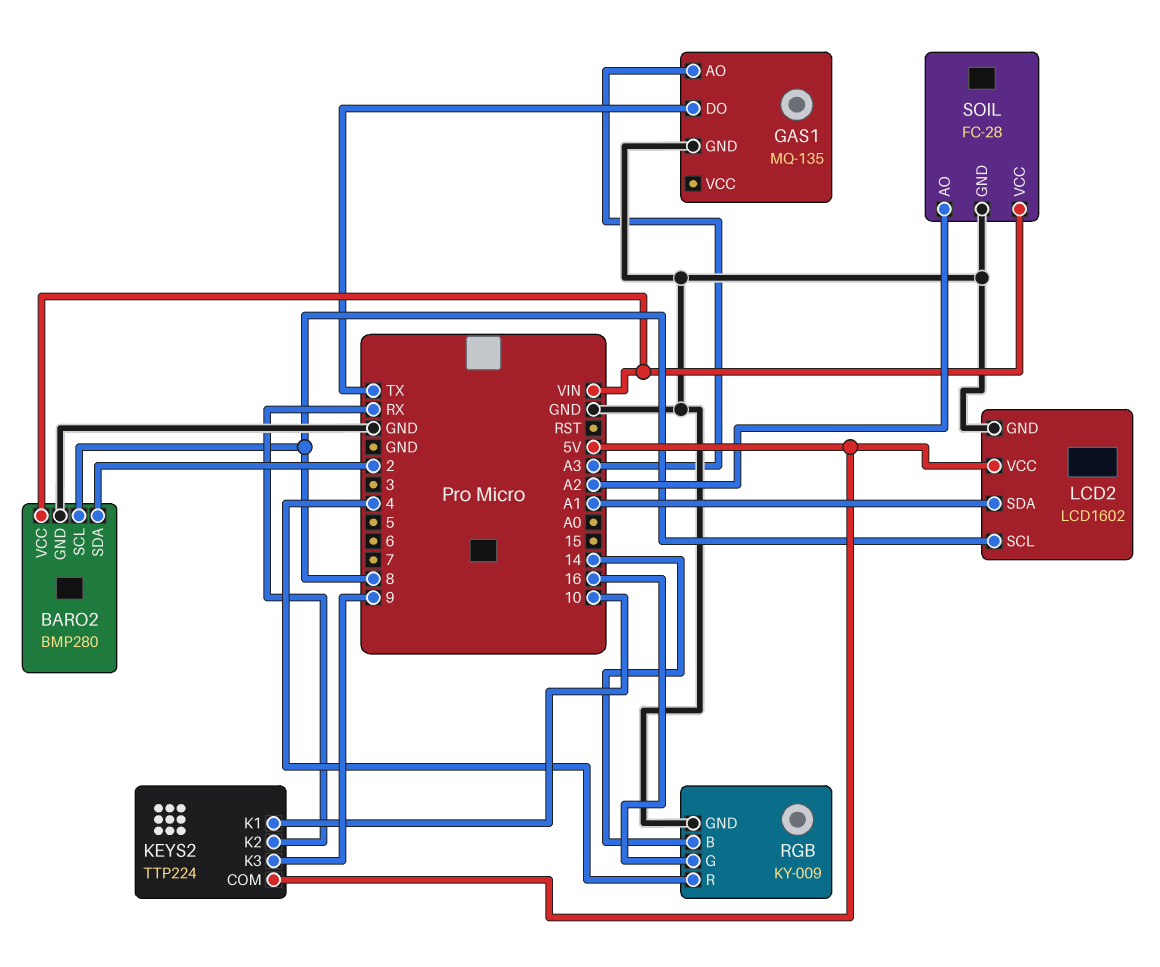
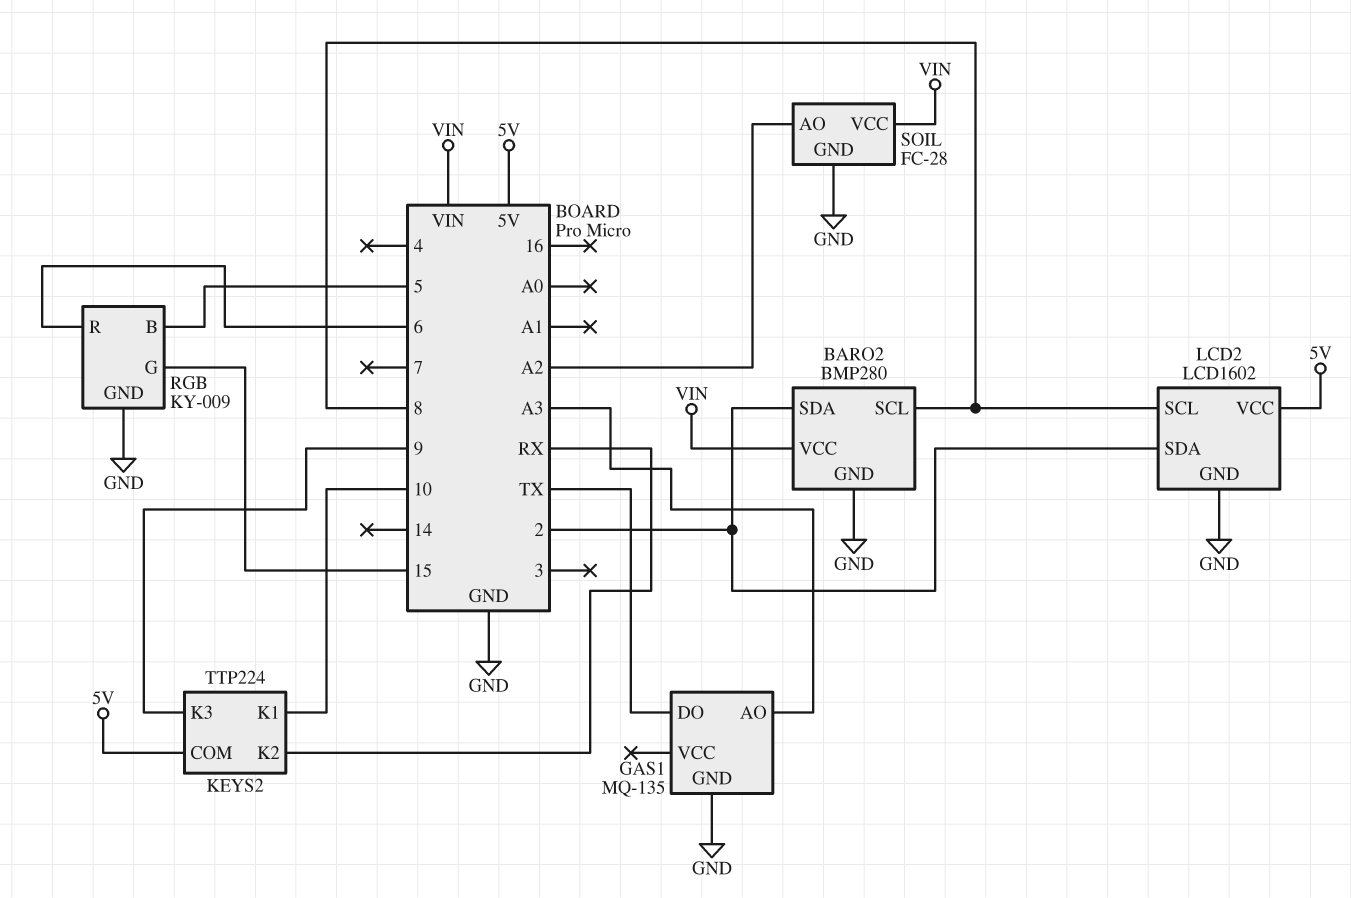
LCD2 pin SDA: A1 -> 2
RGB pin B: 14 -> 5
RGB pin G: 16 -> 15
RGB pin R: 4 -> 6

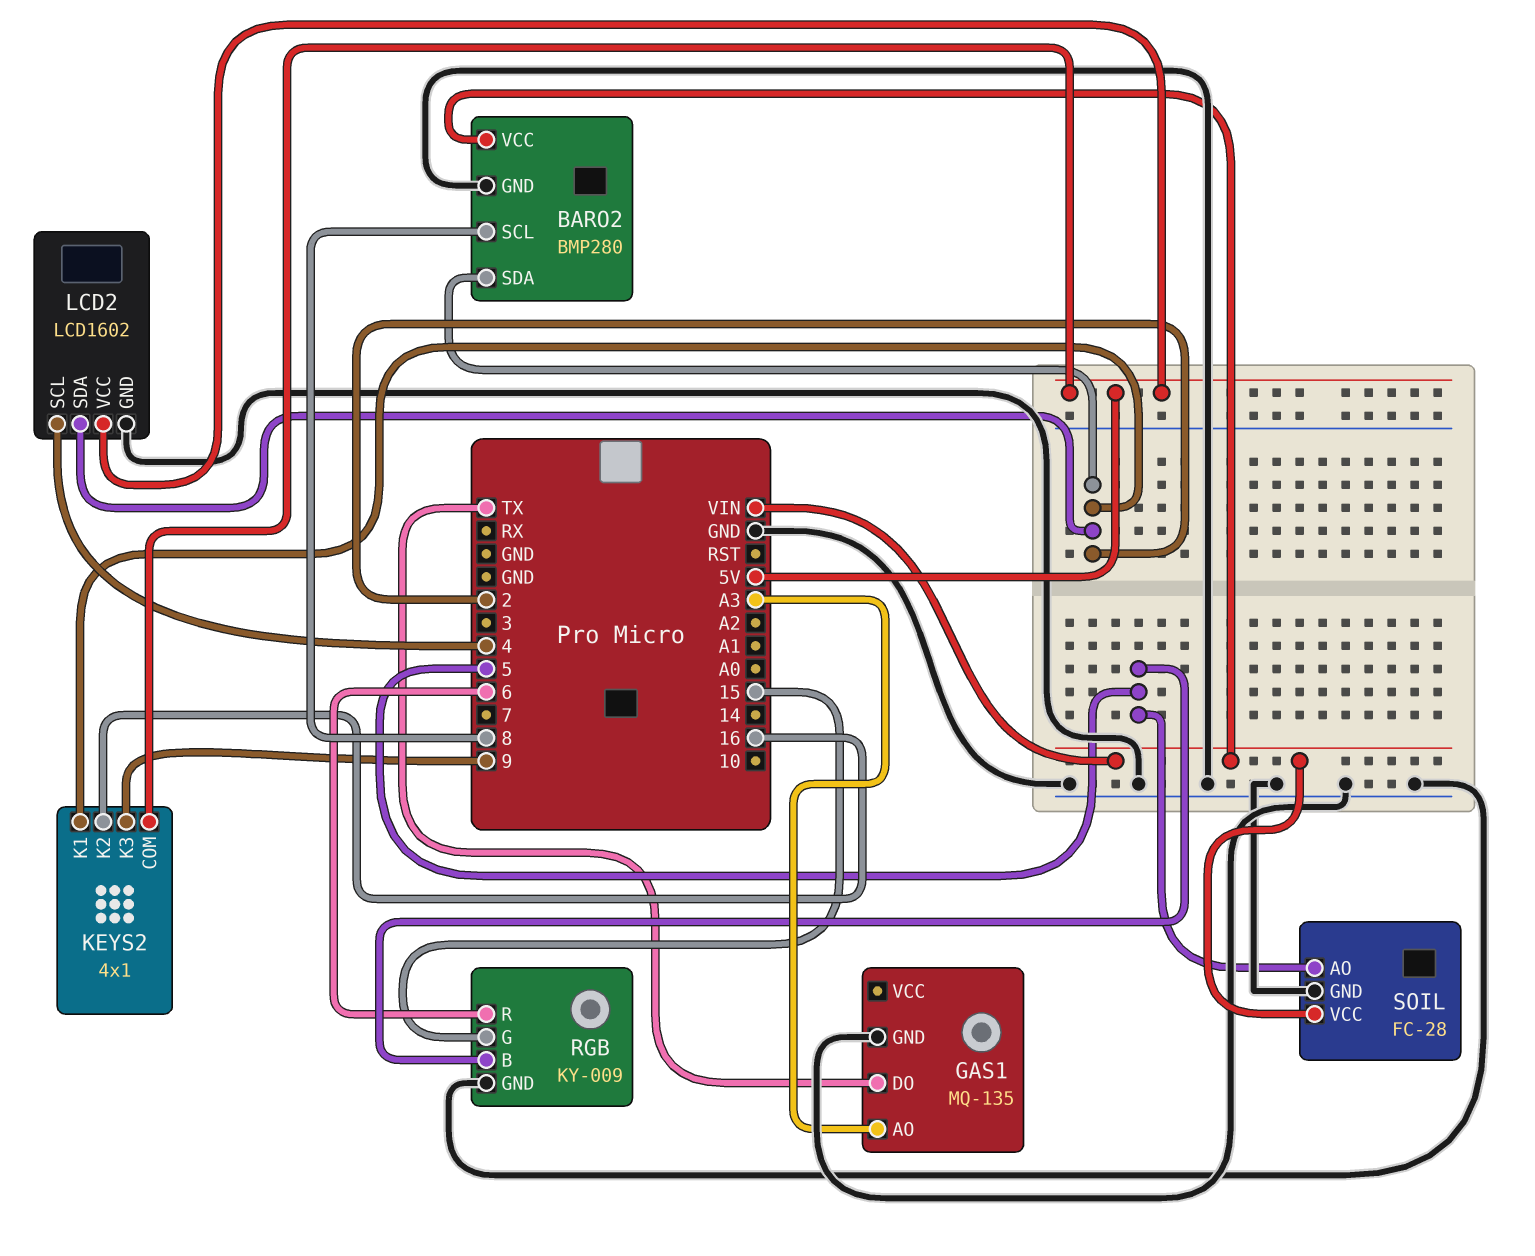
KEYS2: TTP224 -> 4x1
KEYS2 pin K1: 10 -> 2
KEYS2 pin K2: RX -> 16
LCD2 pin SCL: 8 -> 4
SOIL pin AO: A2 -> 5

